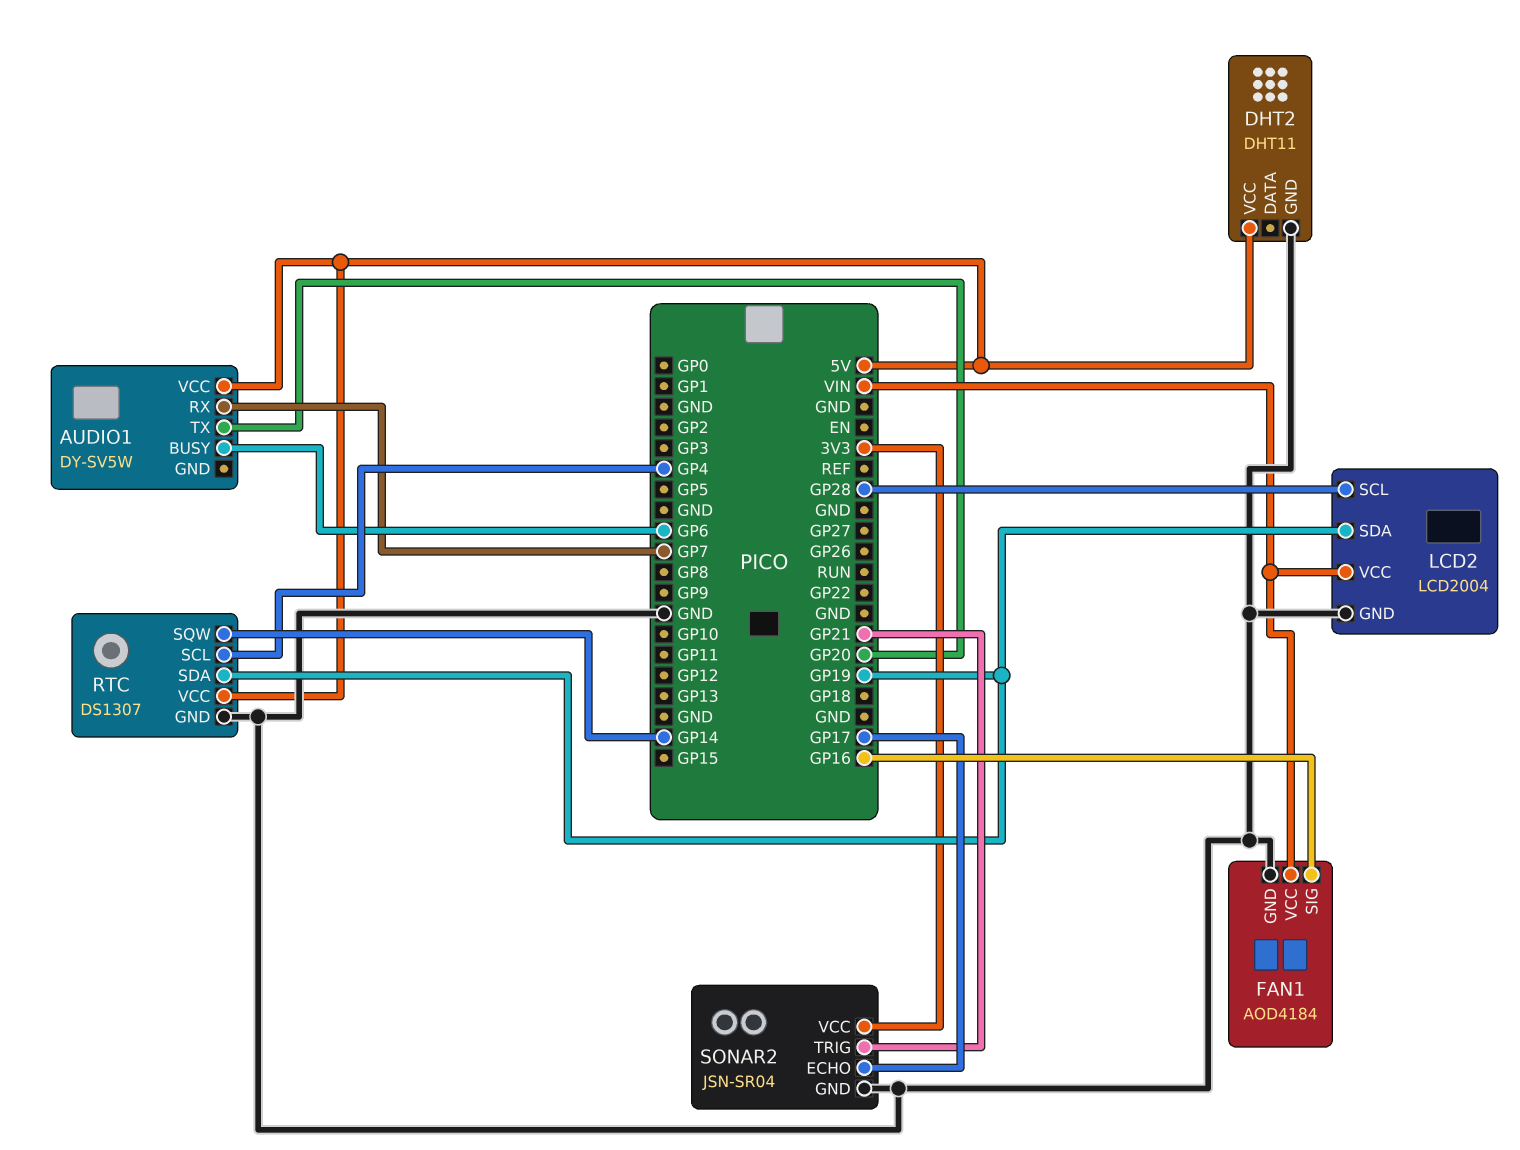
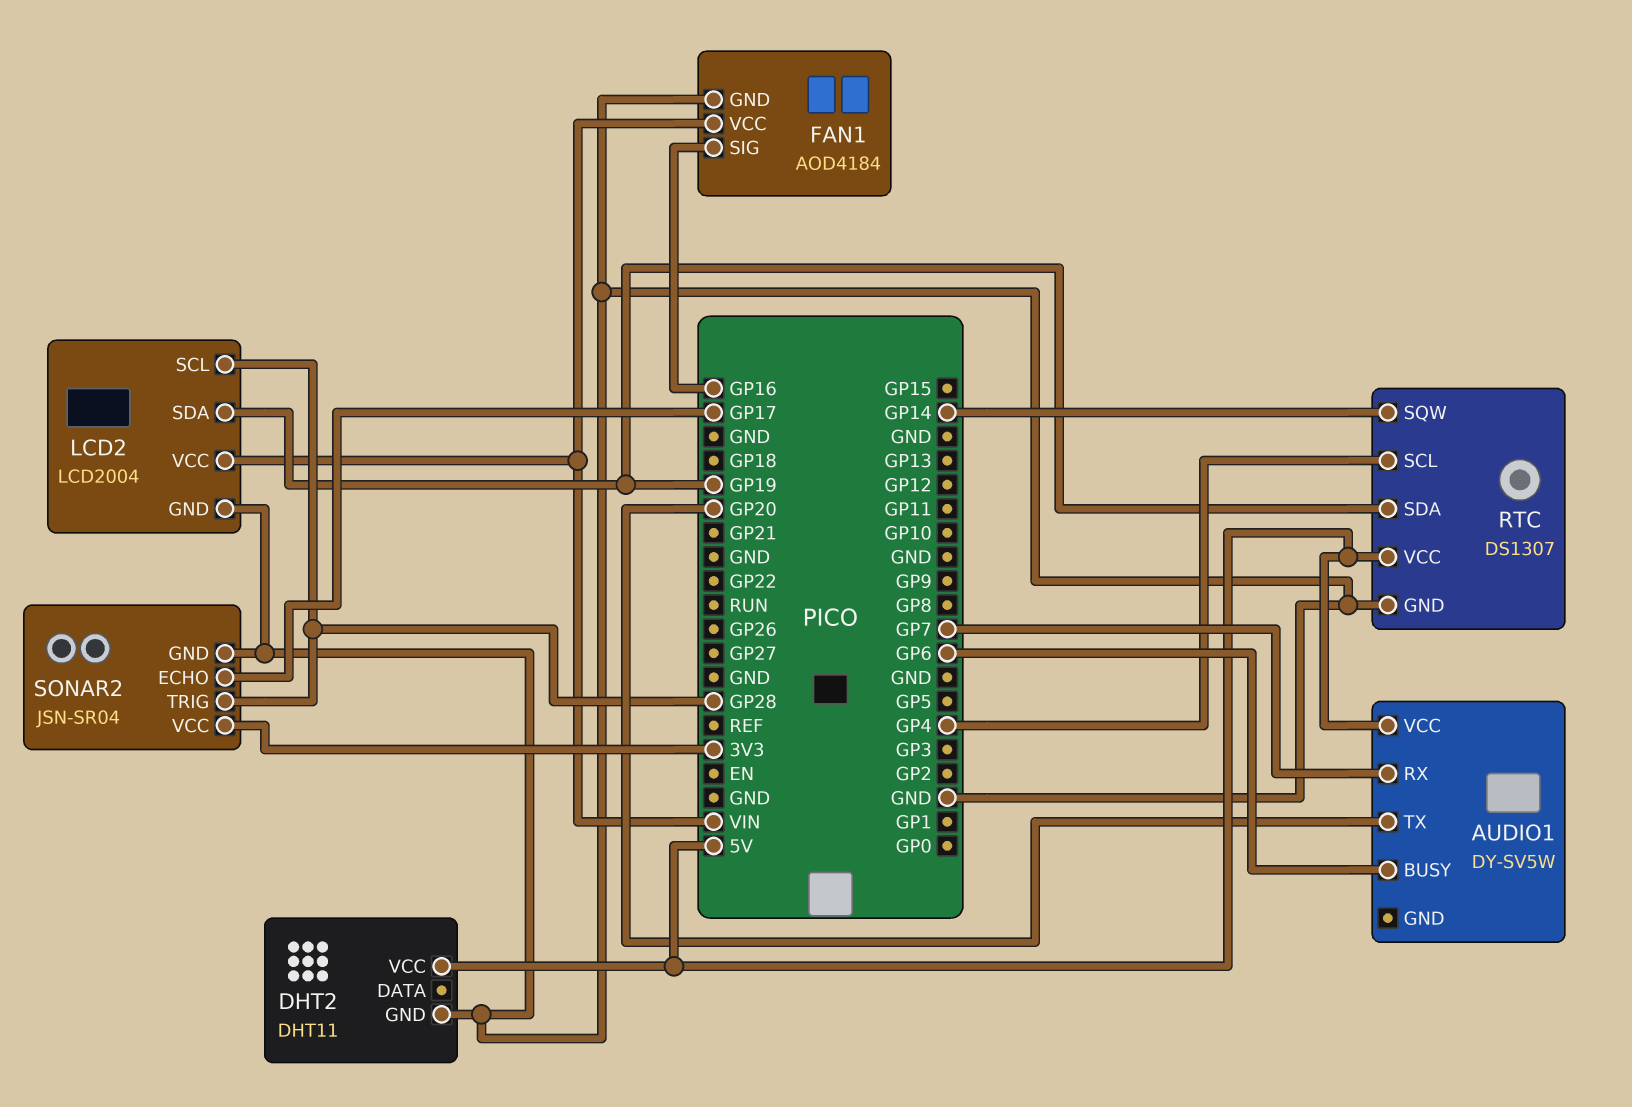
SONAR2 pin TRIG: GP21 -> GP28

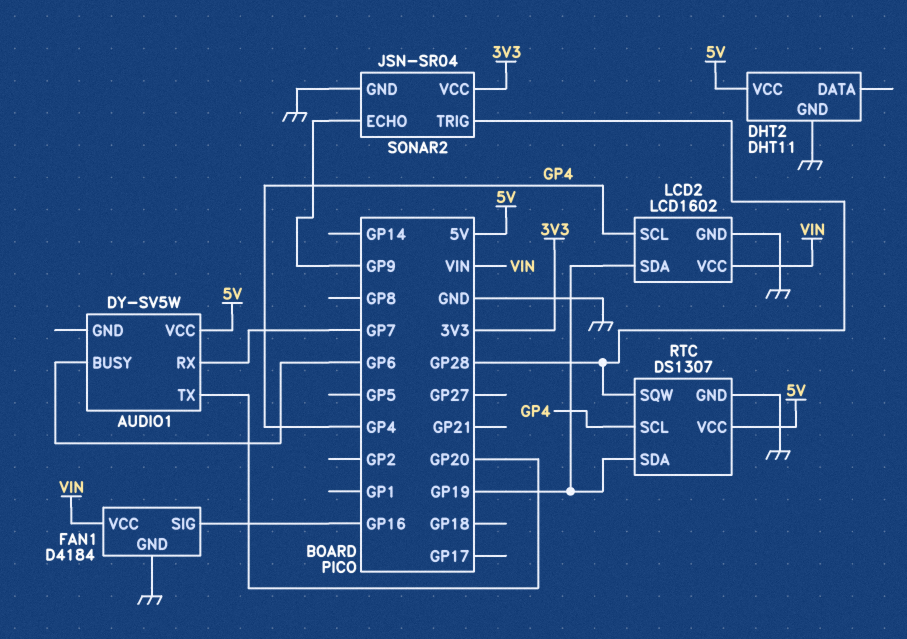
FAN1: AOD4184 -> D4184
LCD2: LCD2004 -> LCD1602
LCD2 pin SCL: GP28 -> GP4
RTC pin SQW: GP14 -> GP28
SONAR2 pin ECHO: GP17 -> GP9

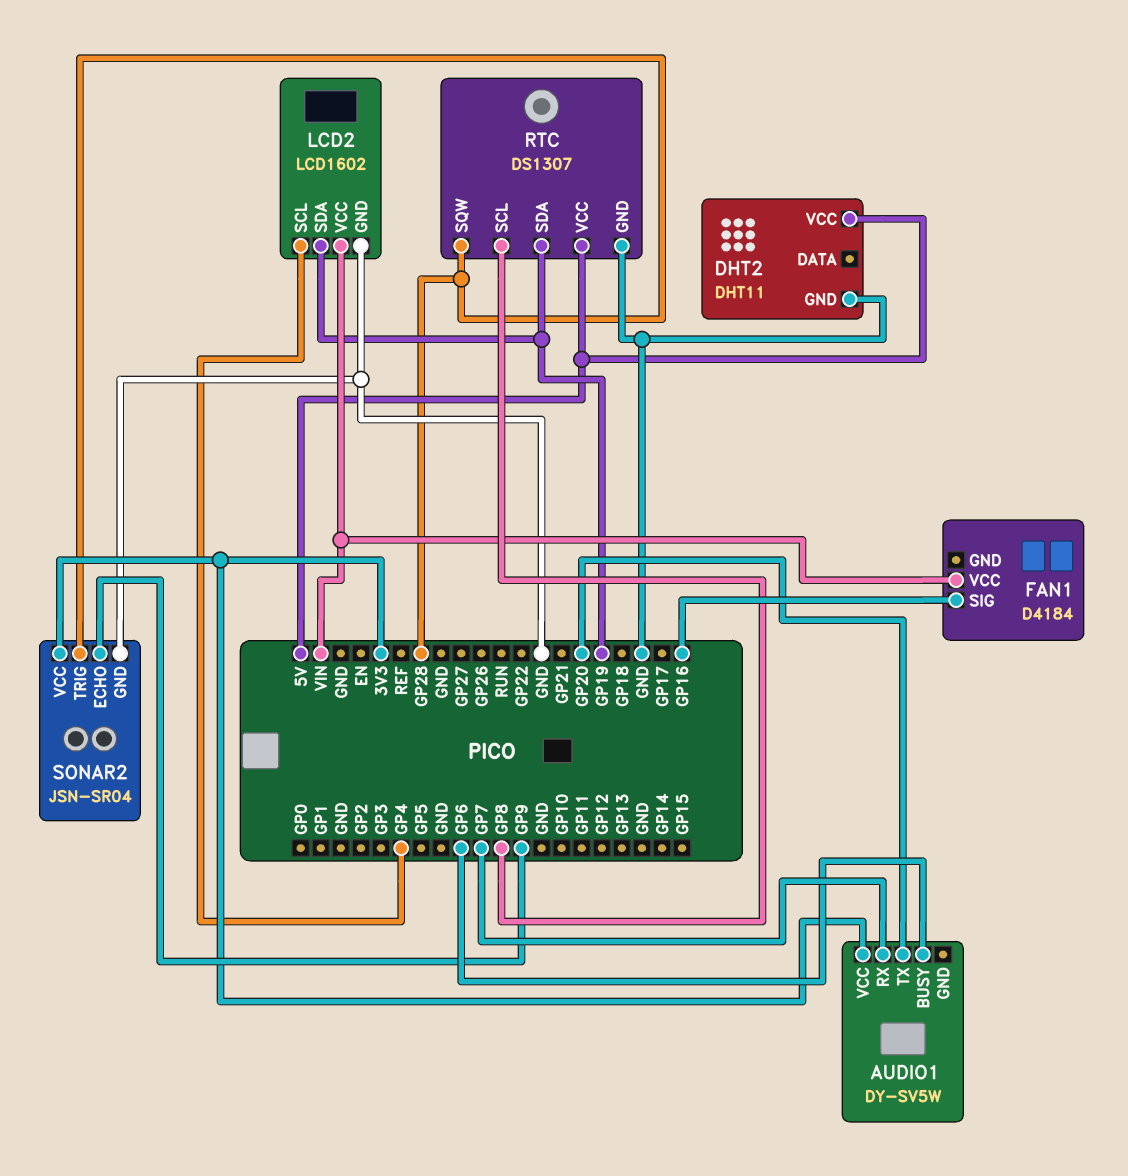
AUDIO1 pin VCC: 5V -> 3V3
FAN1 pin GND: GND -> none
RTC pin SCL: GP4 -> GP8

